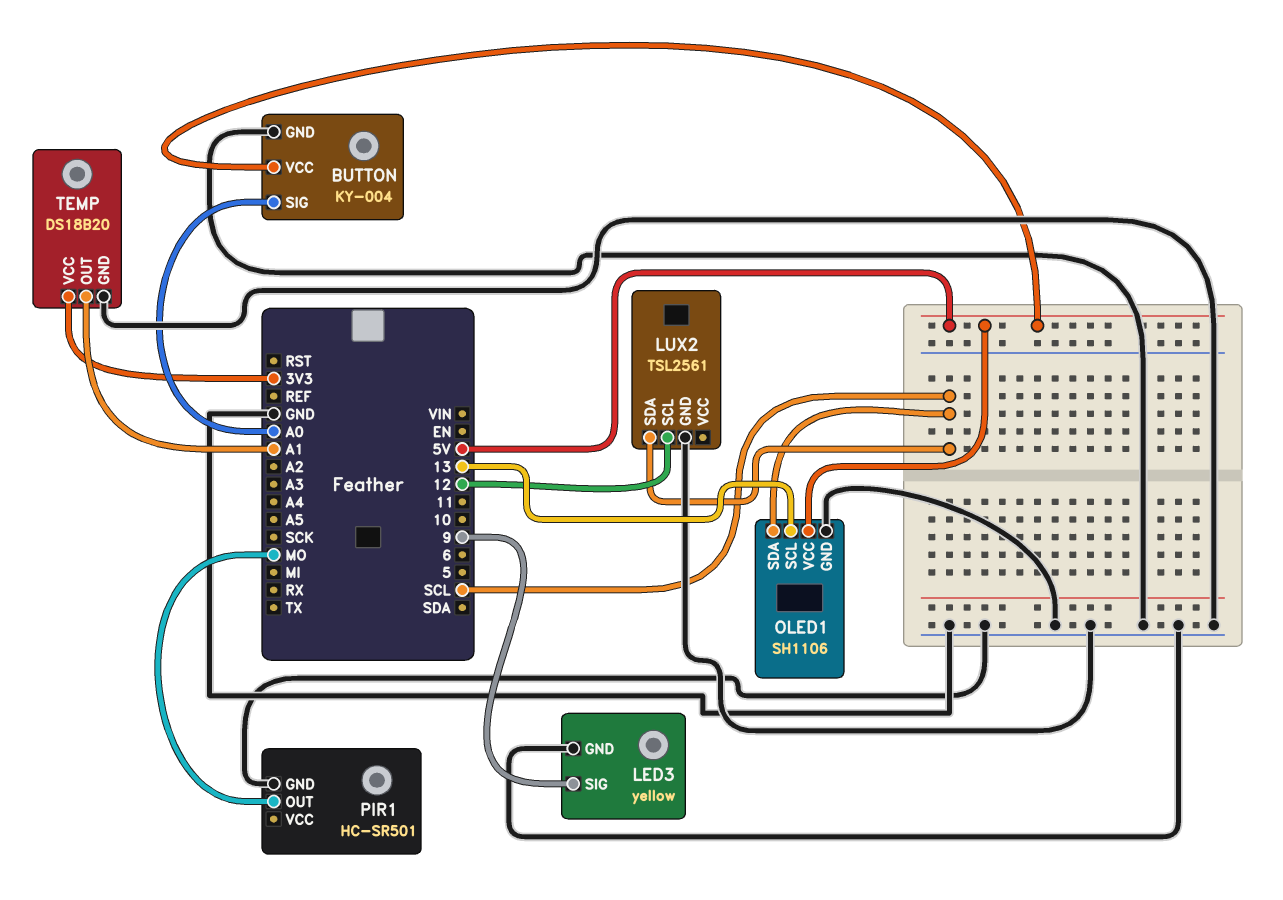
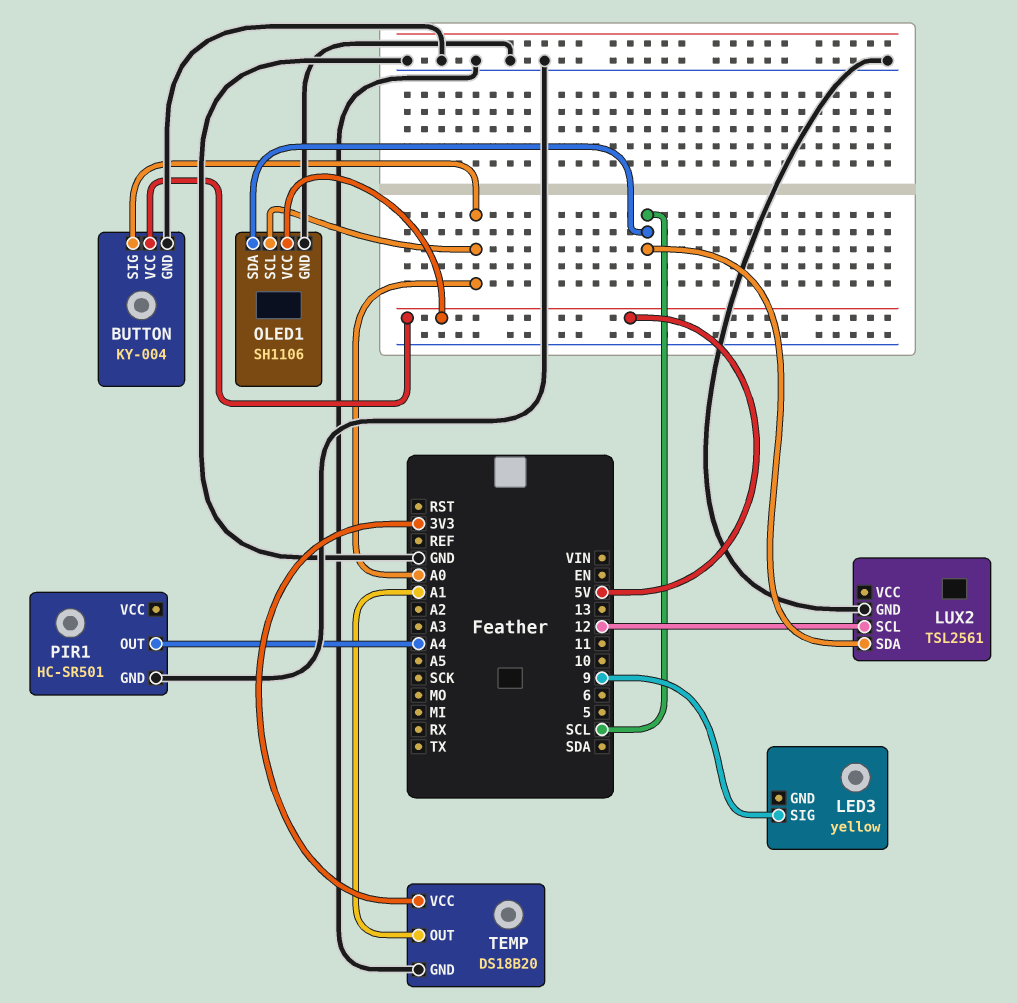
LED3 pin GND: GND -> none
OLED1 pin SCL: 13 -> A0
PIR1 pin OUT: MO -> A4

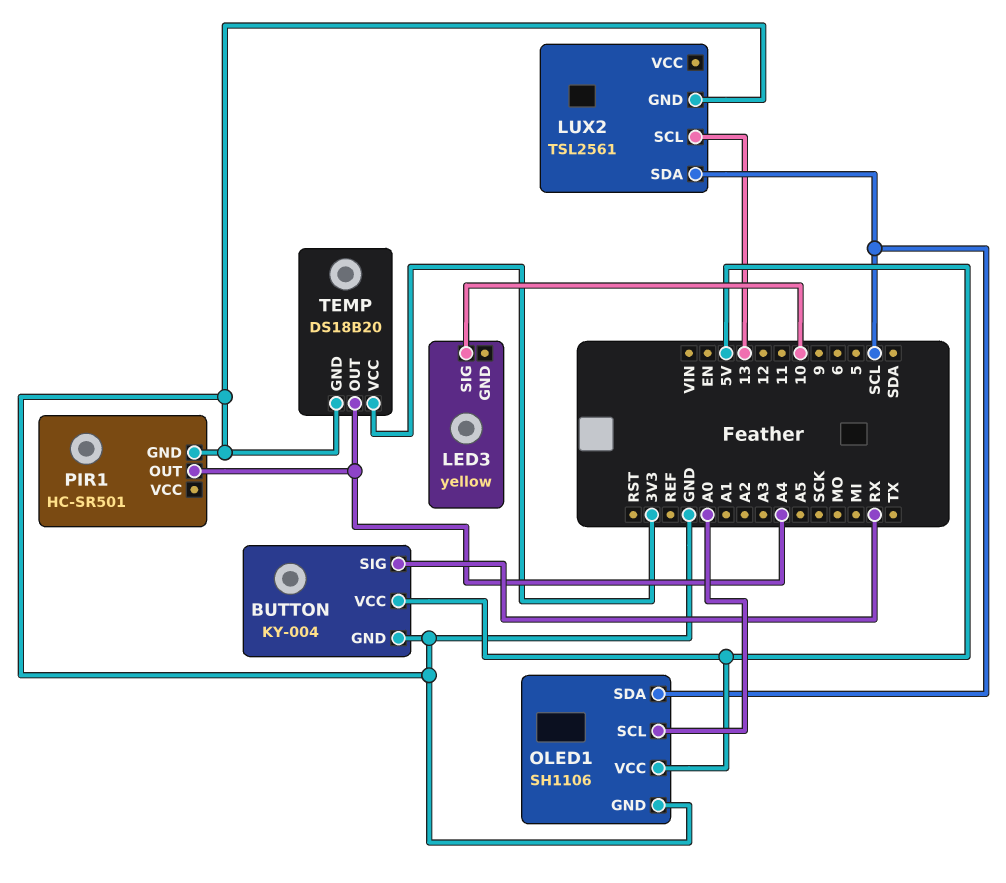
BUTTON pin SIG: A0 -> RX
LED3 pin SIG: 9 -> 10
LUX2 pin SCL: 12 -> 13
TEMP pin OUT: A1 -> A4

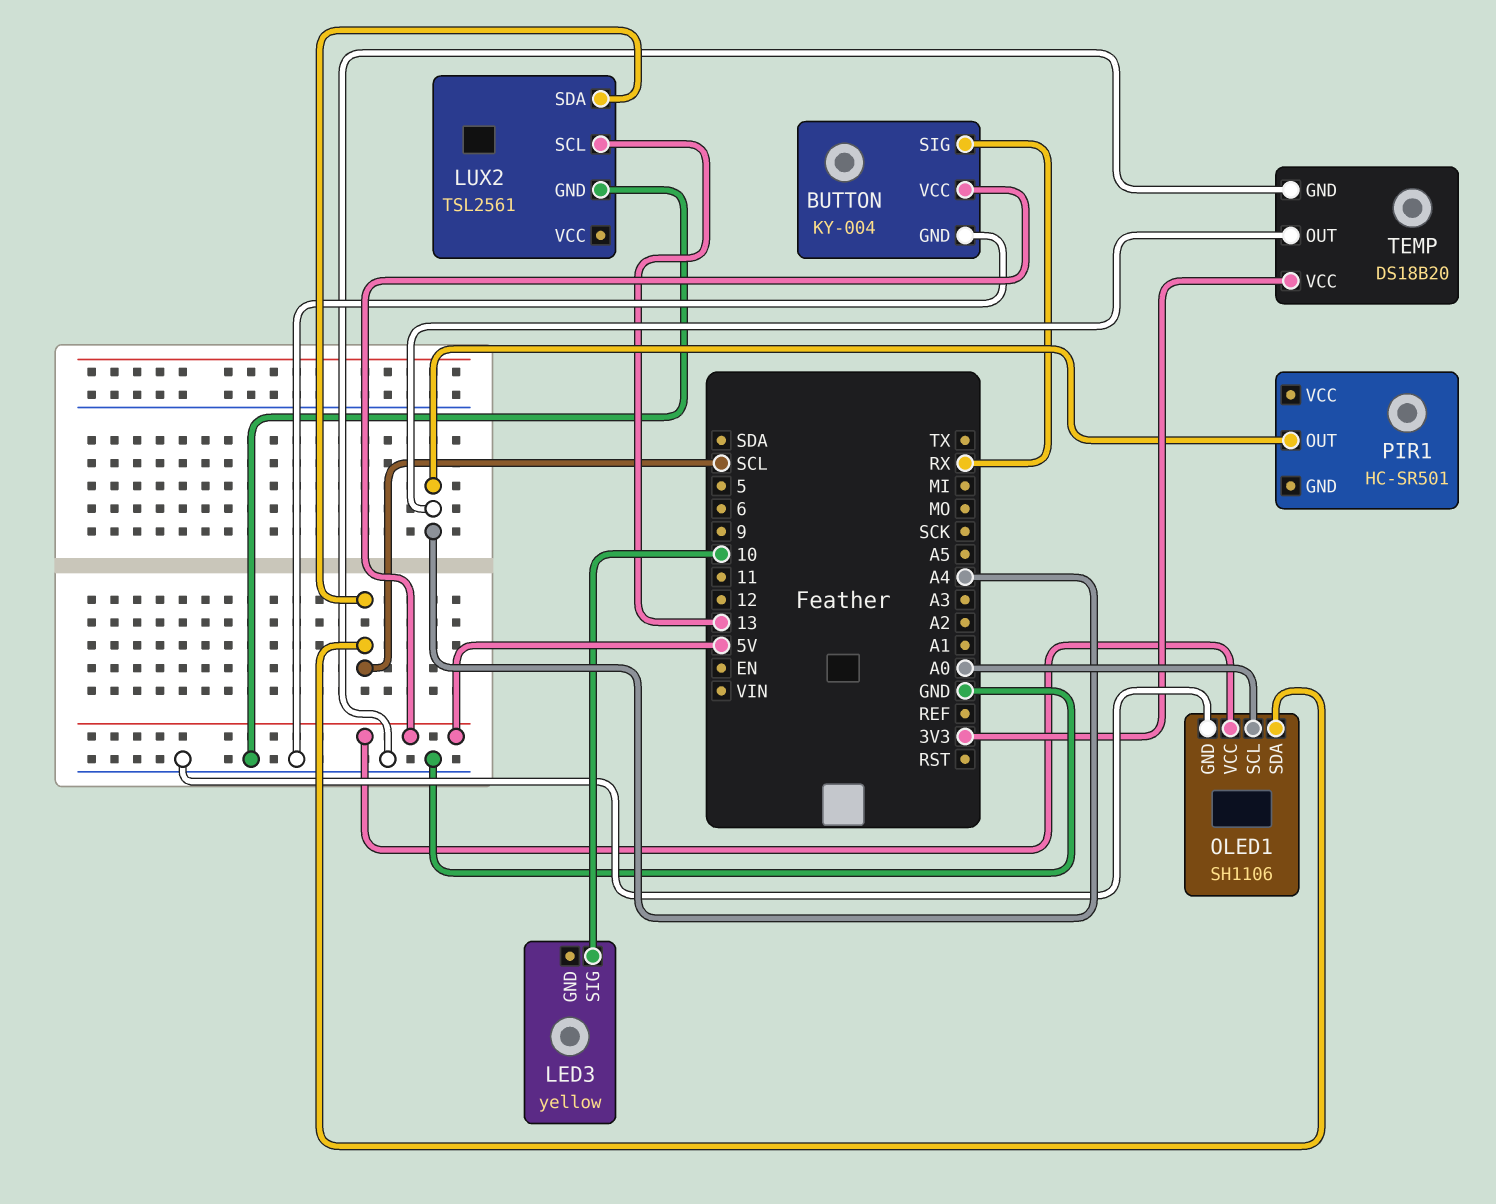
PIR1 pin GND: GND -> none

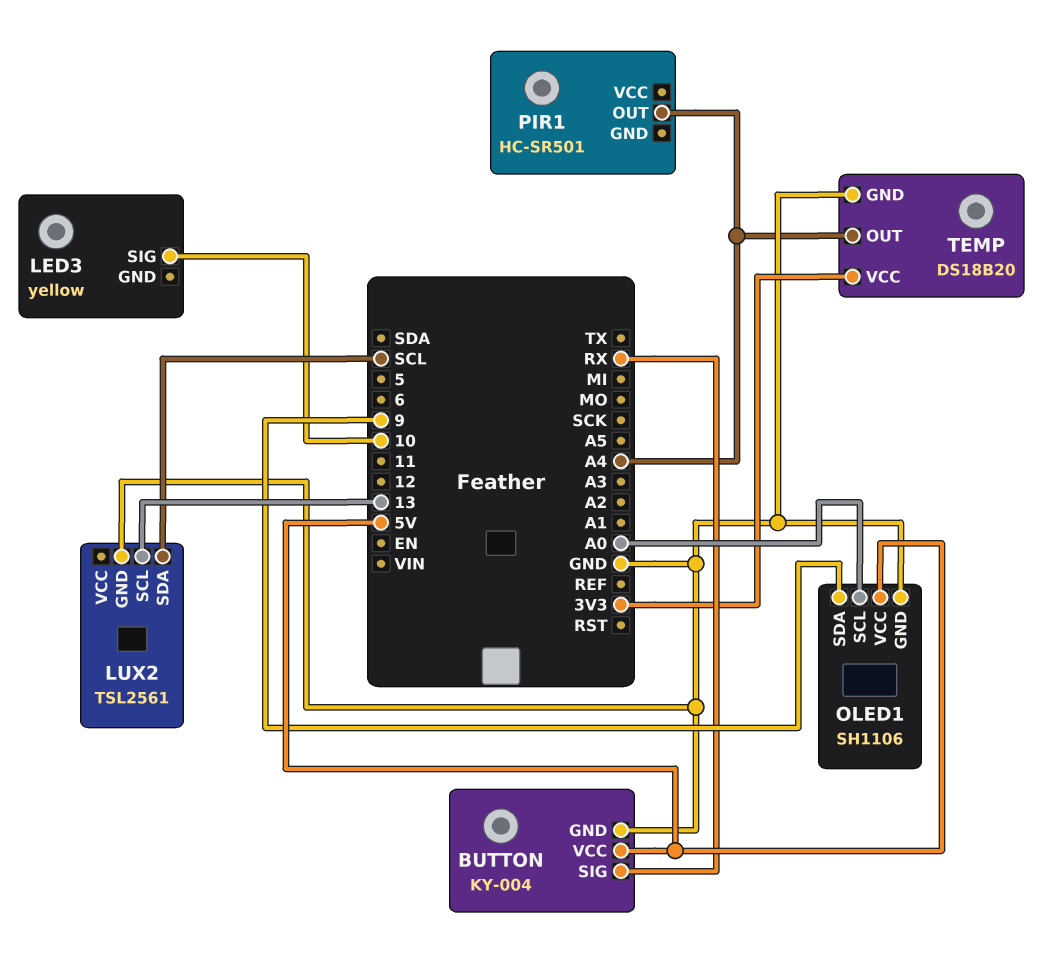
OLED1 pin SDA: SCL -> 9

